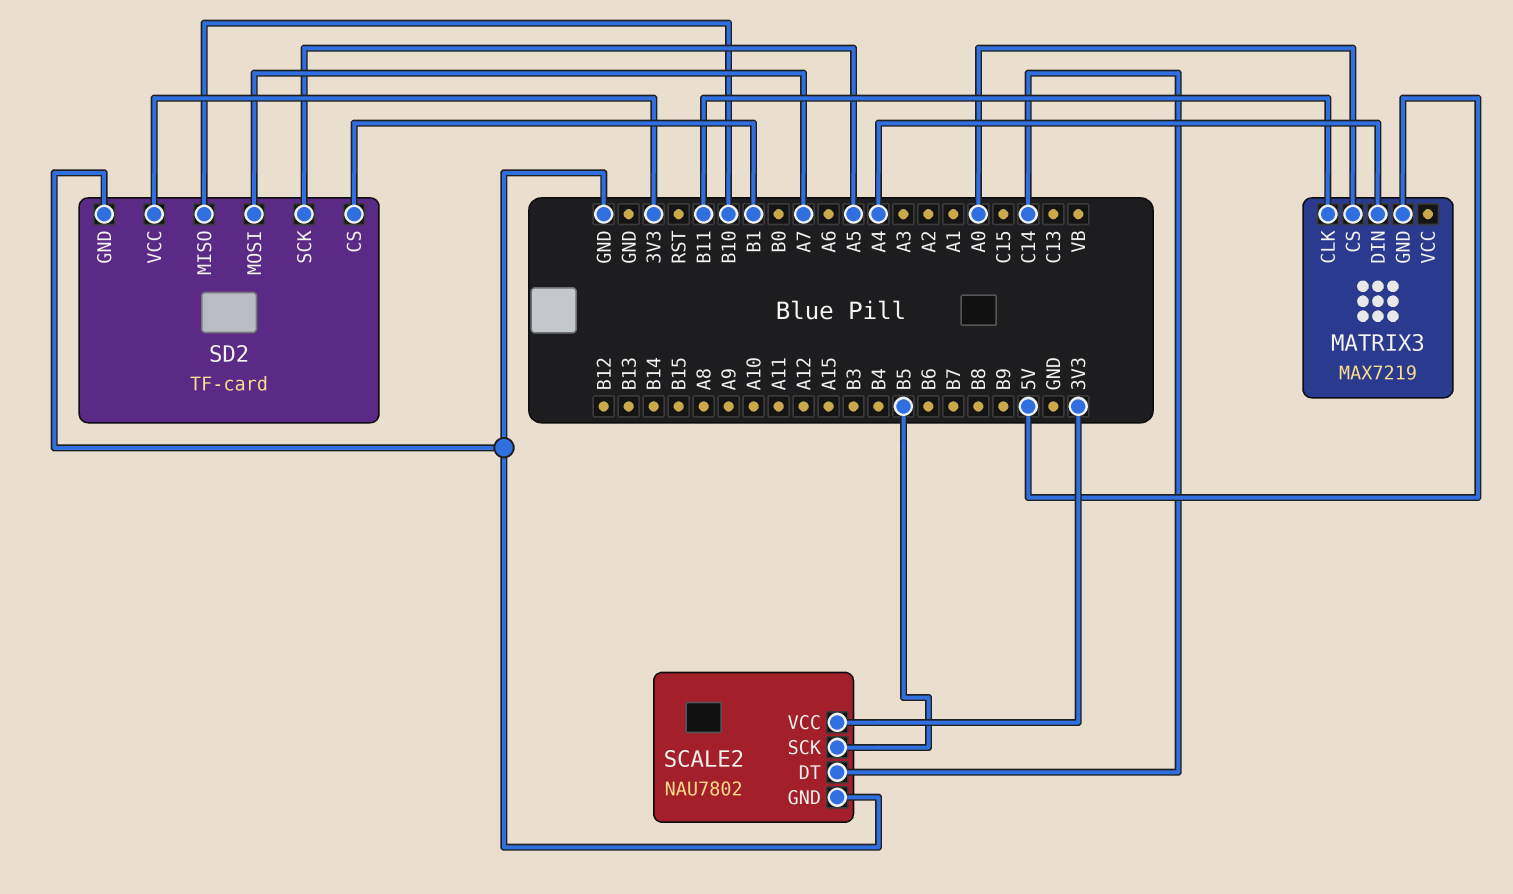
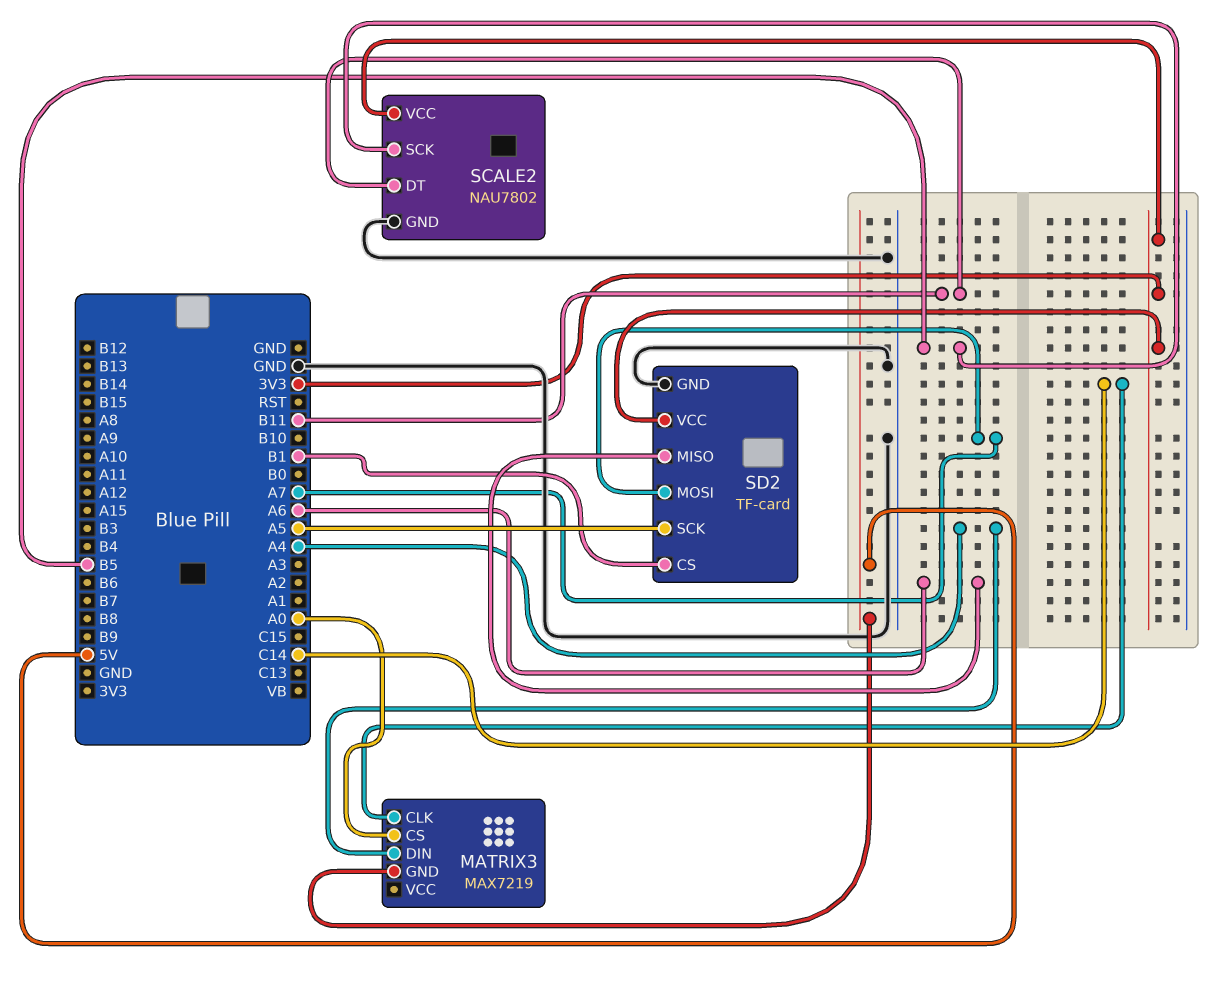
MATRIX3 pin CLK: B11 -> C14
SCALE2 pin DT: C14 -> B11
SD2 pin MISO: B10 -> A6

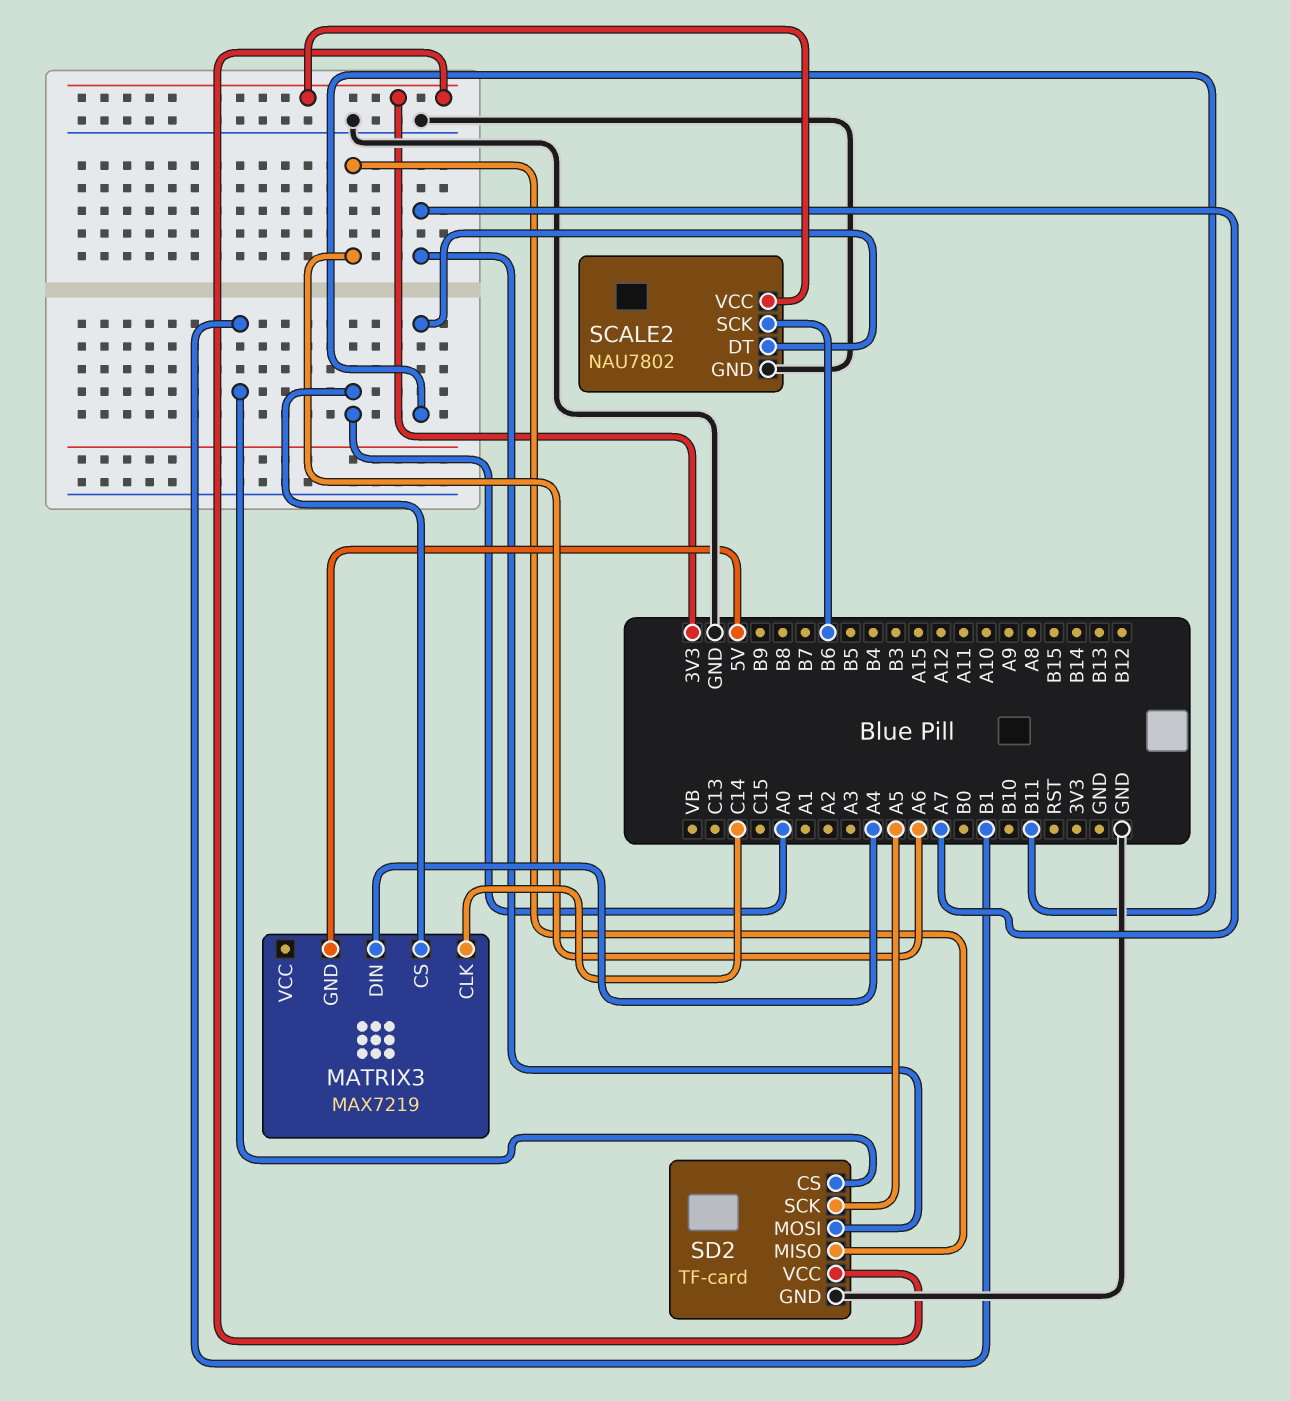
SCALE2 pin SCK: B5 -> B6

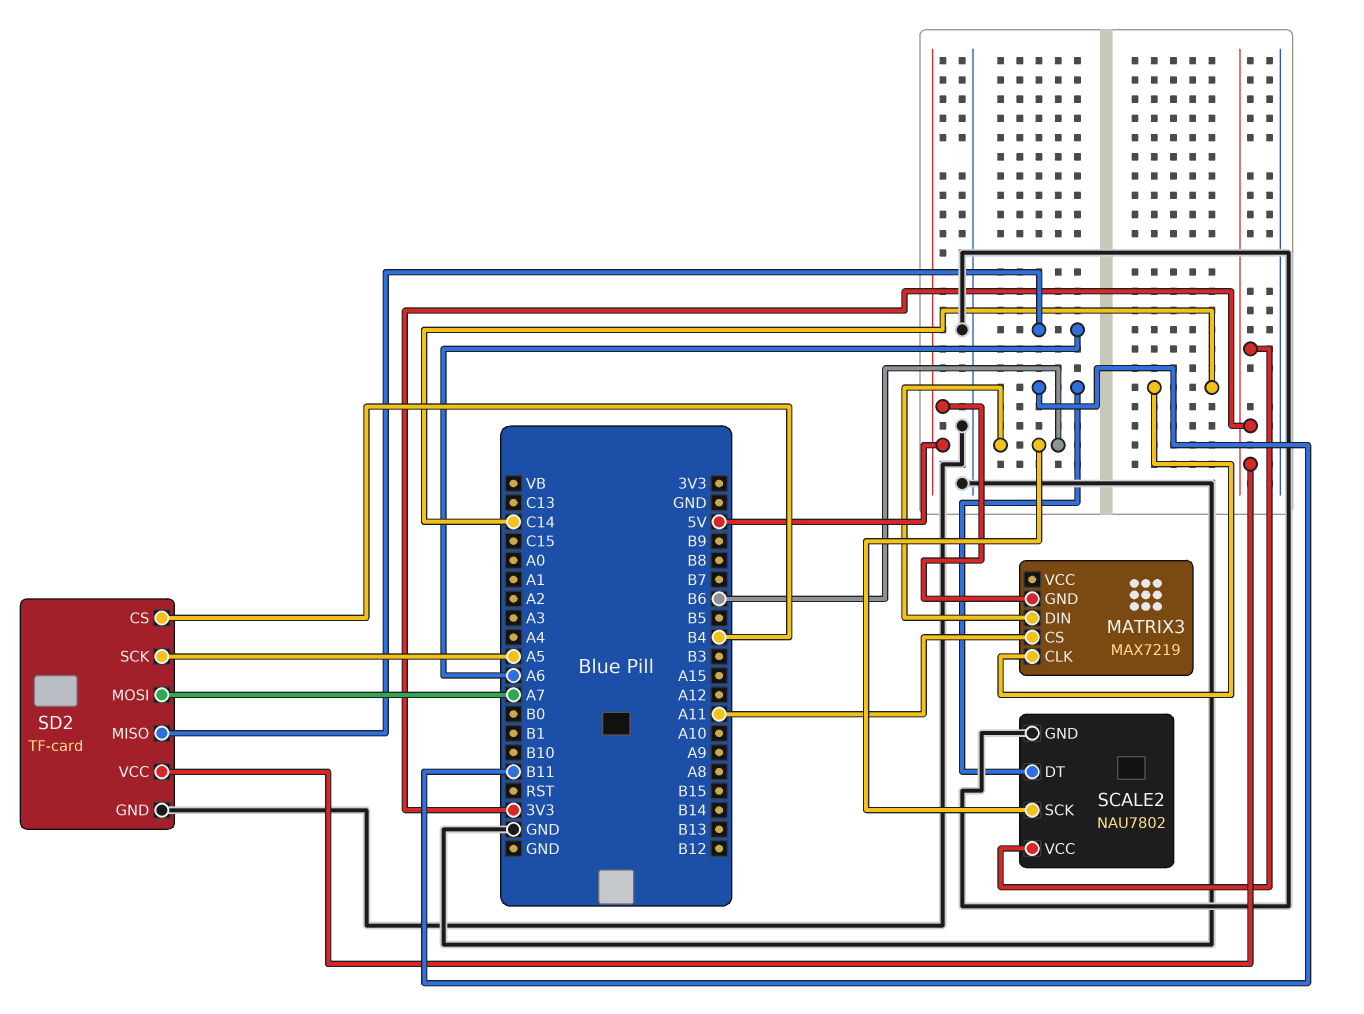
MATRIX3 pin CS: A0 -> A11
MATRIX3 pin DIN: A4 -> B6
SD2 pin CS: B1 -> B4

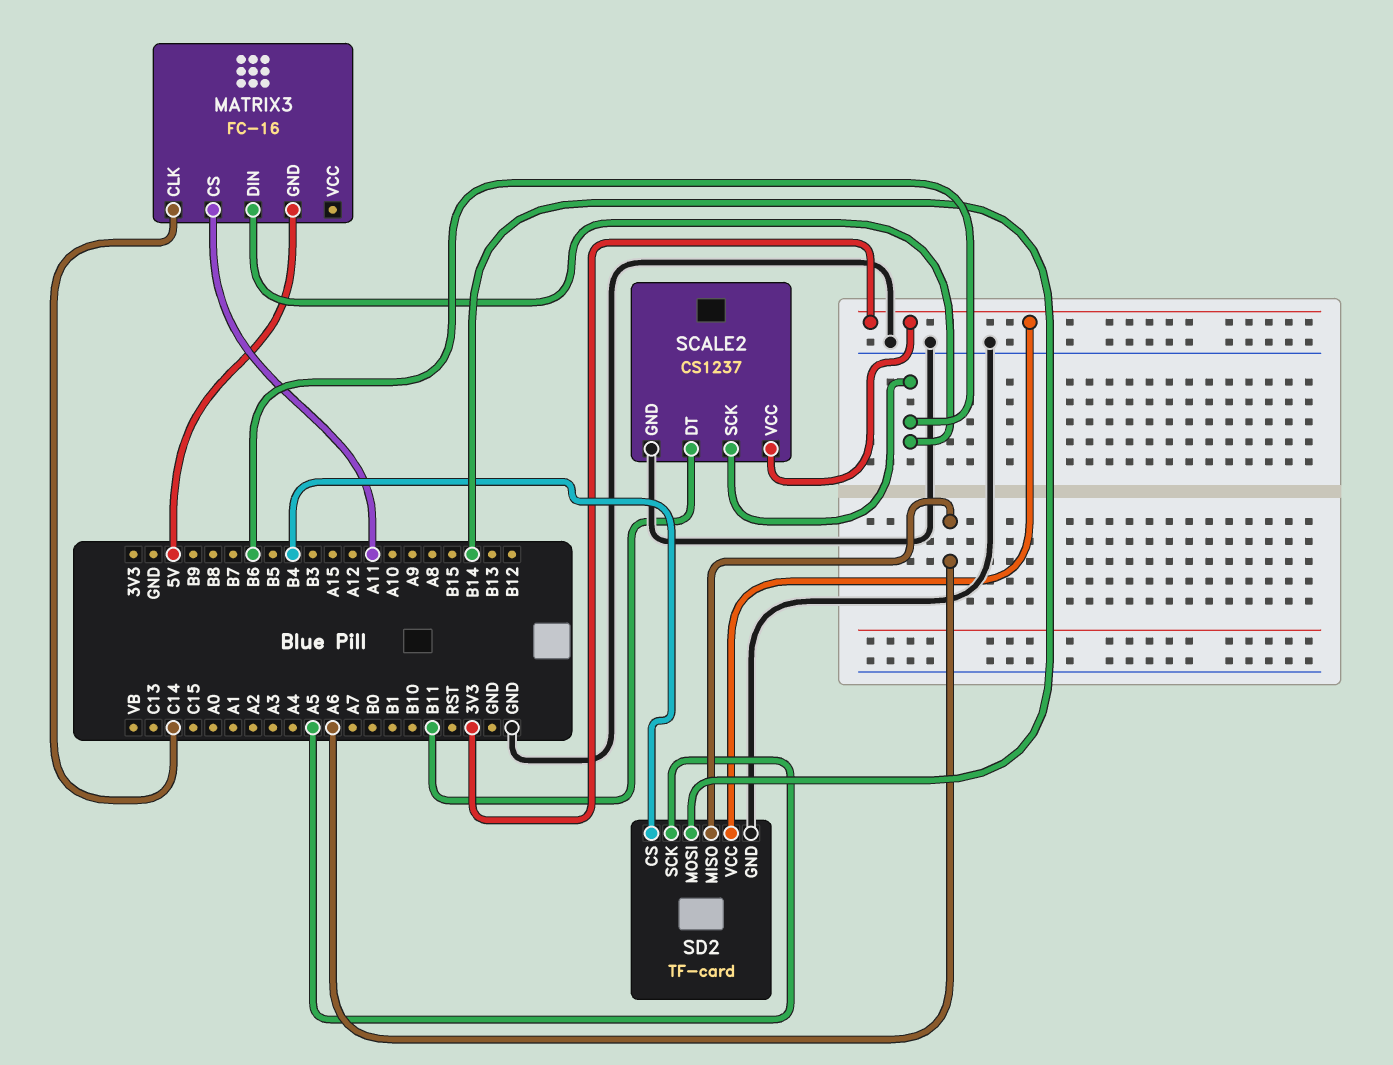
MATRIX3: MAX7219 -> FC-16
SCALE2: NAU7802 -> CS1237
SD2 pin MOSI: A7 -> B14

